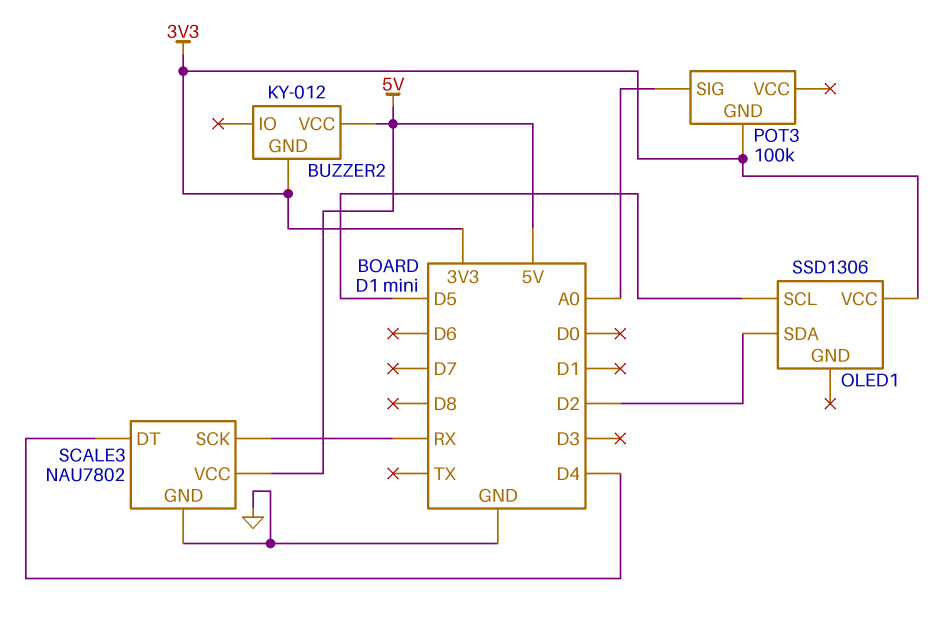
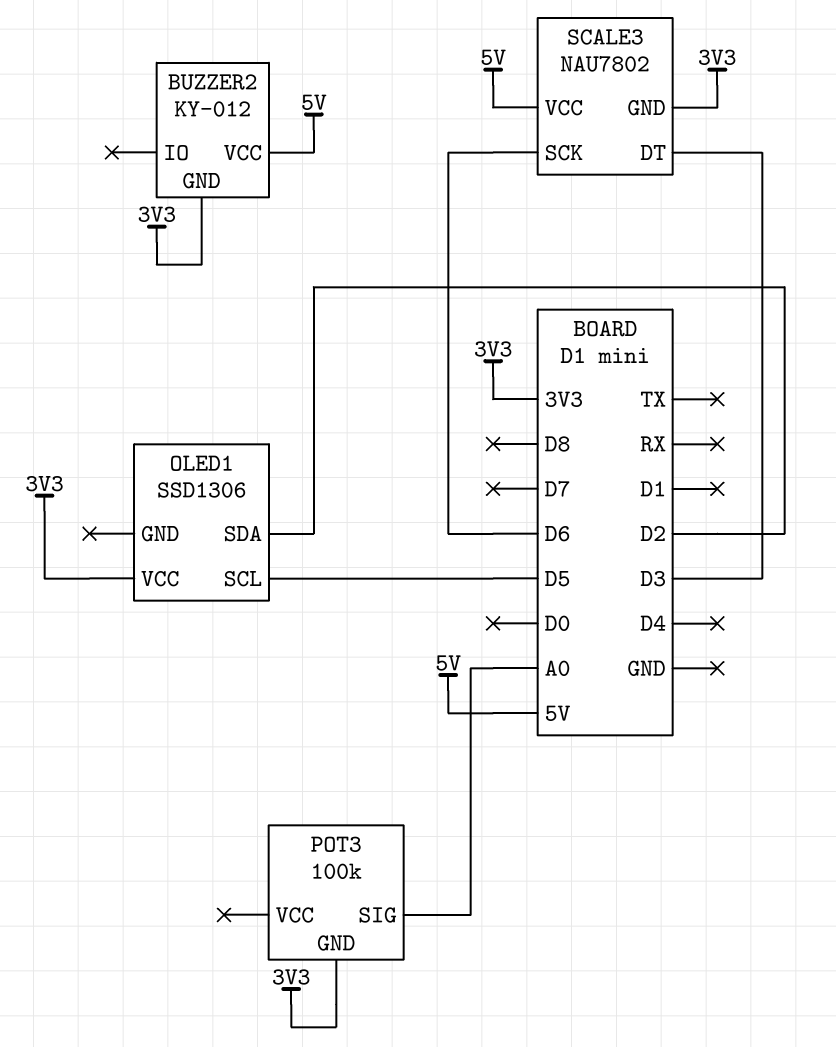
SCALE3 pin DT: D4 -> D3
SCALE3 pin GND: GND -> 3V3
SCALE3 pin SCK: RX -> D6

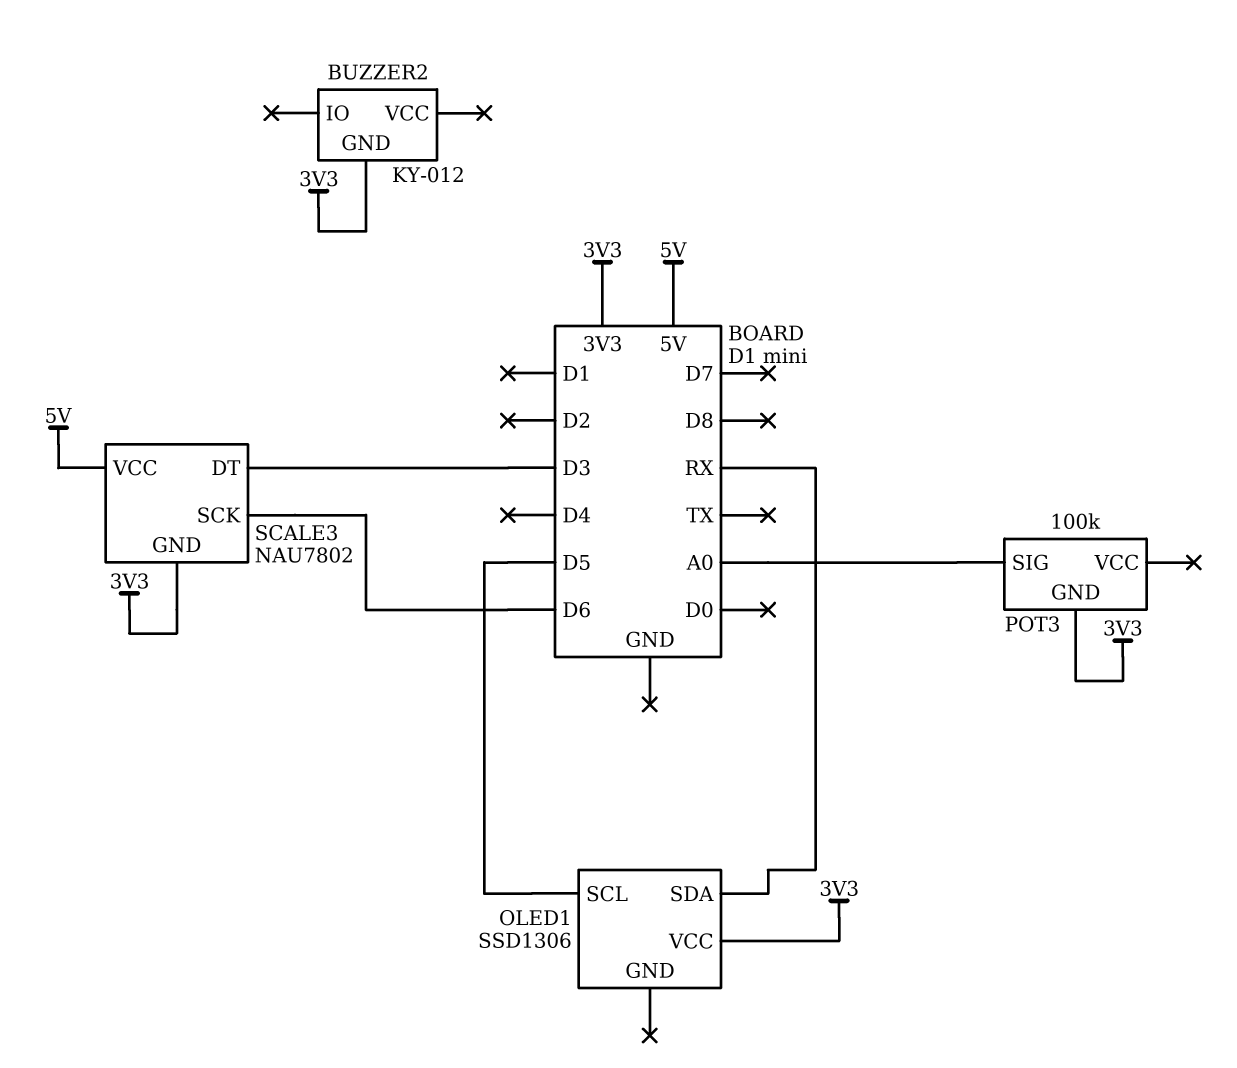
BUZZER2 pin VCC: 5V -> none
OLED1 pin SDA: D2 -> RX

